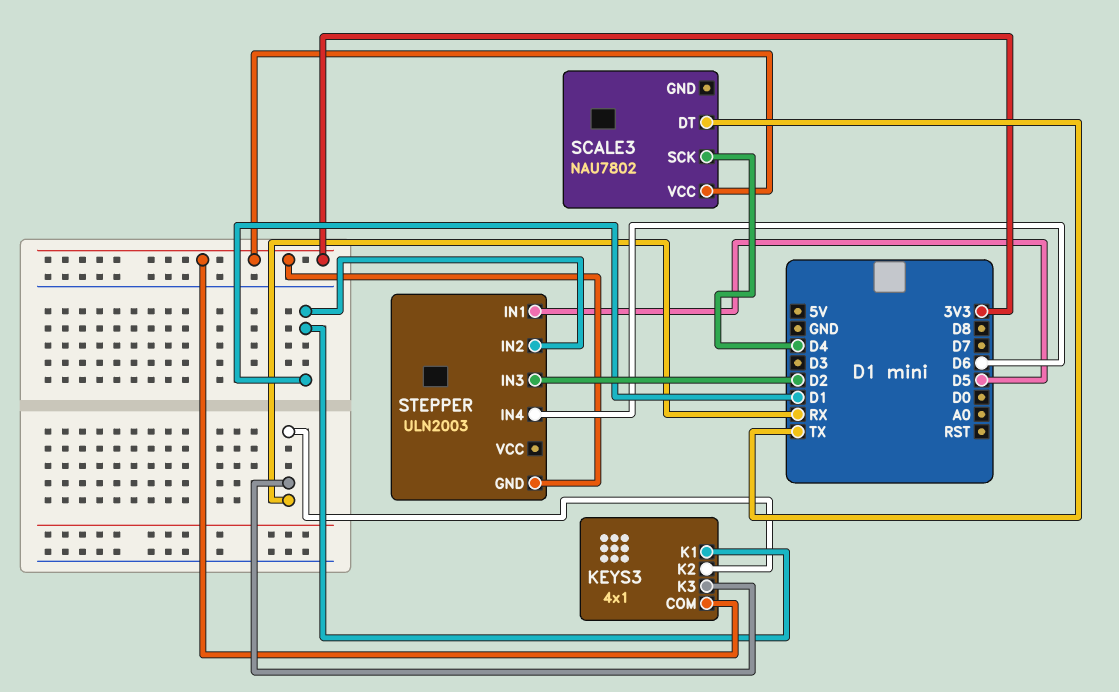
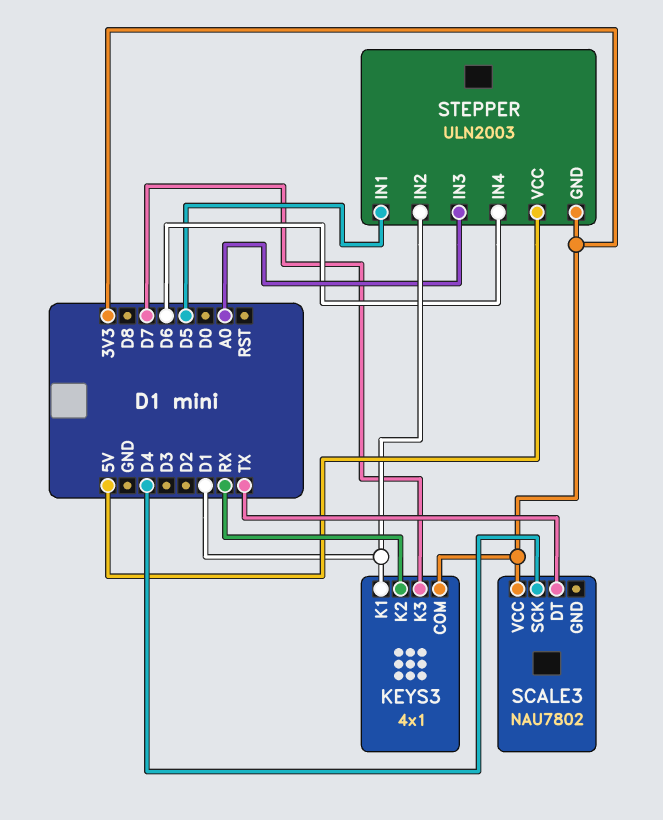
KEYS3 pin K3: RX -> D7
STEPPER pin IN3: D2 -> A0
STEPPER pin VCC: none -> 5V

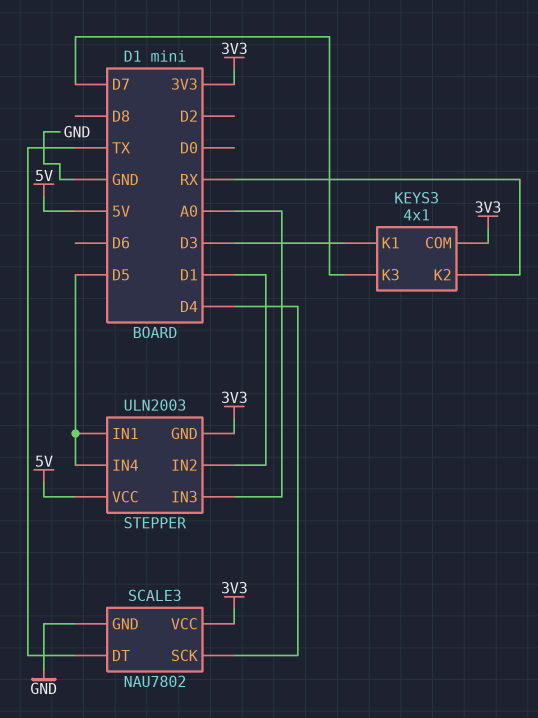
KEYS3 pin K1: D1 -> D3
SCALE3 pin GND: none -> GND
STEPPER pin IN4: D6 -> D5

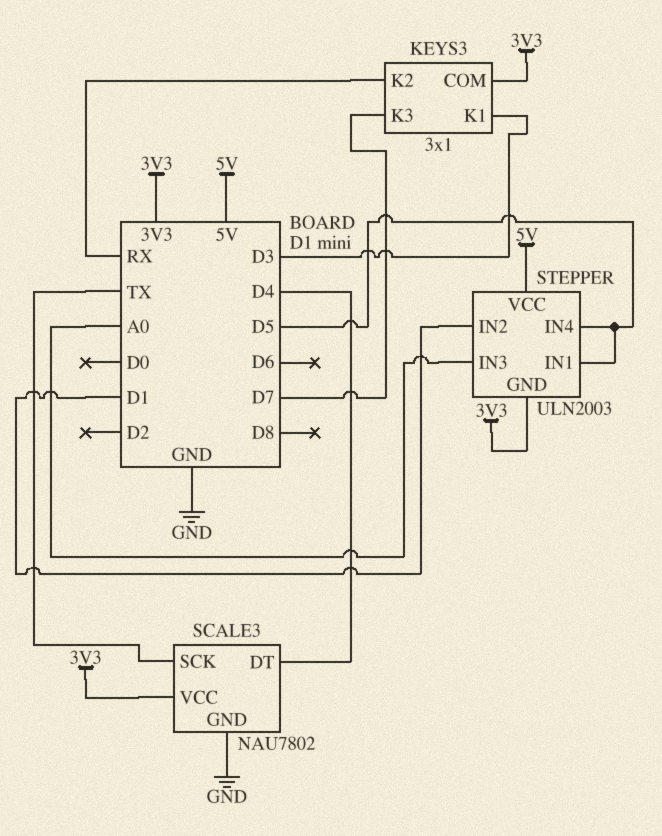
KEYS3: 4x1 -> 3x1
SCALE3 pin DT: TX -> D4
SCALE3 pin SCK: D4 -> TX

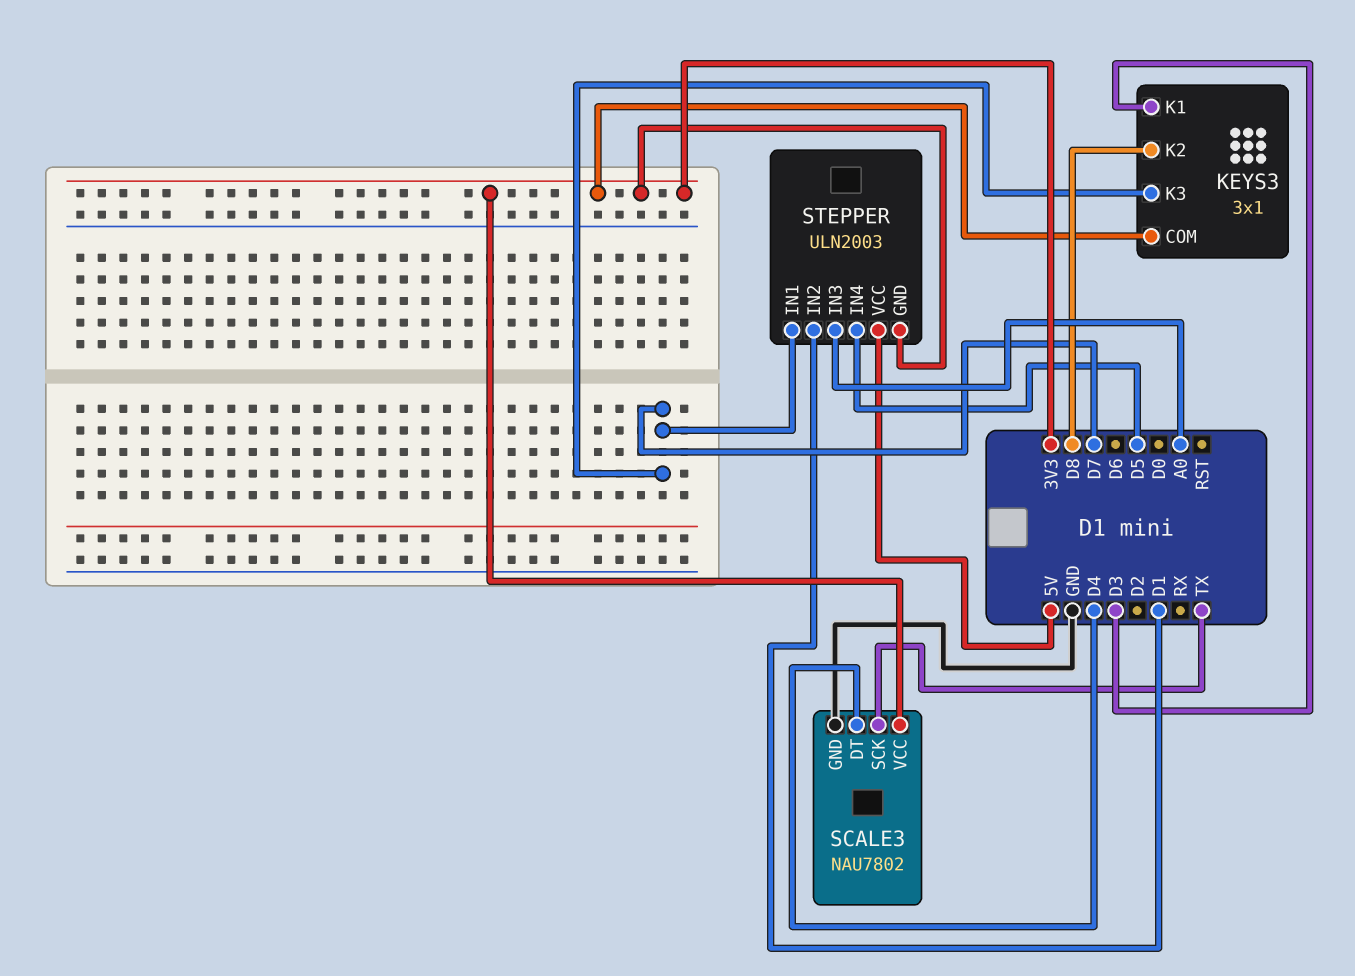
KEYS3 pin K2: RX -> D8
STEPPER pin IN1: D5 -> D7

